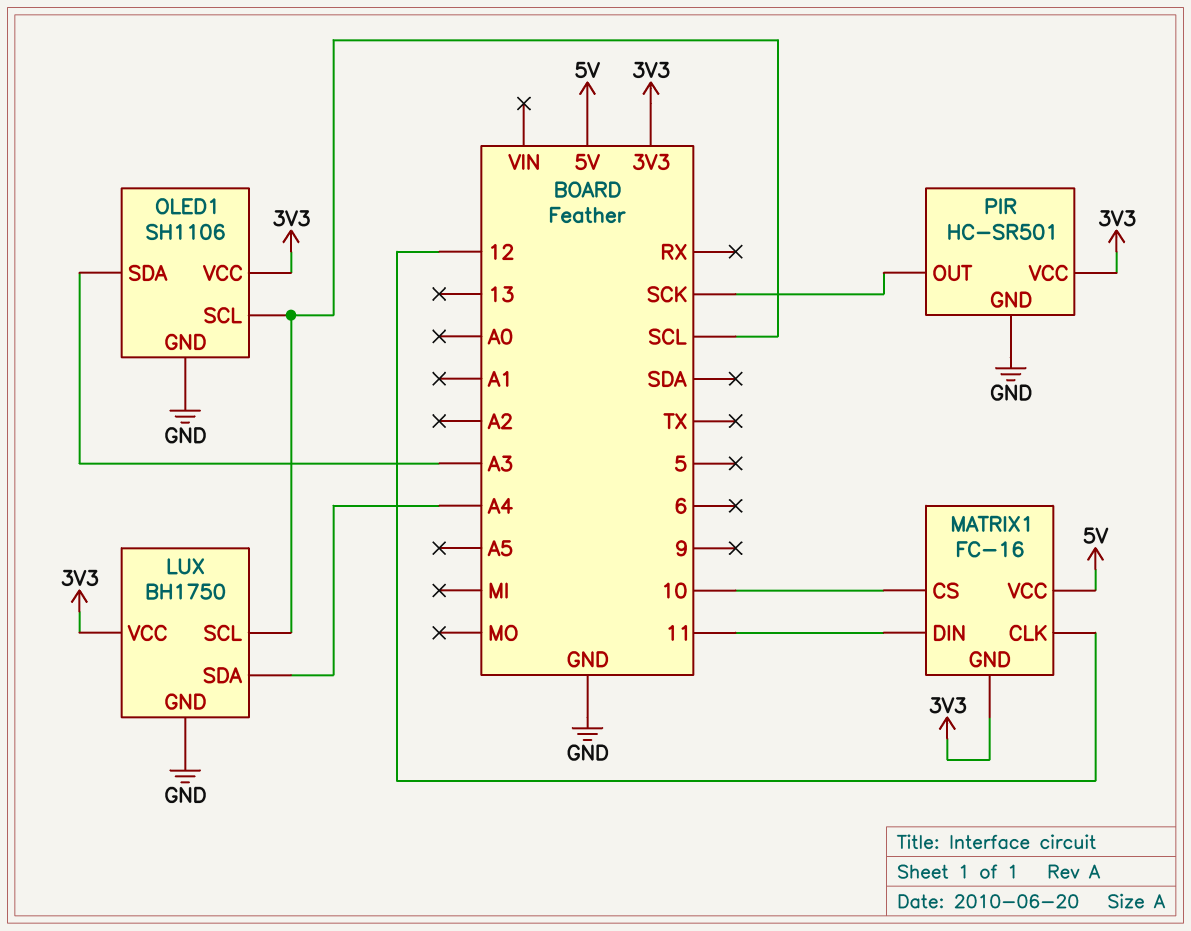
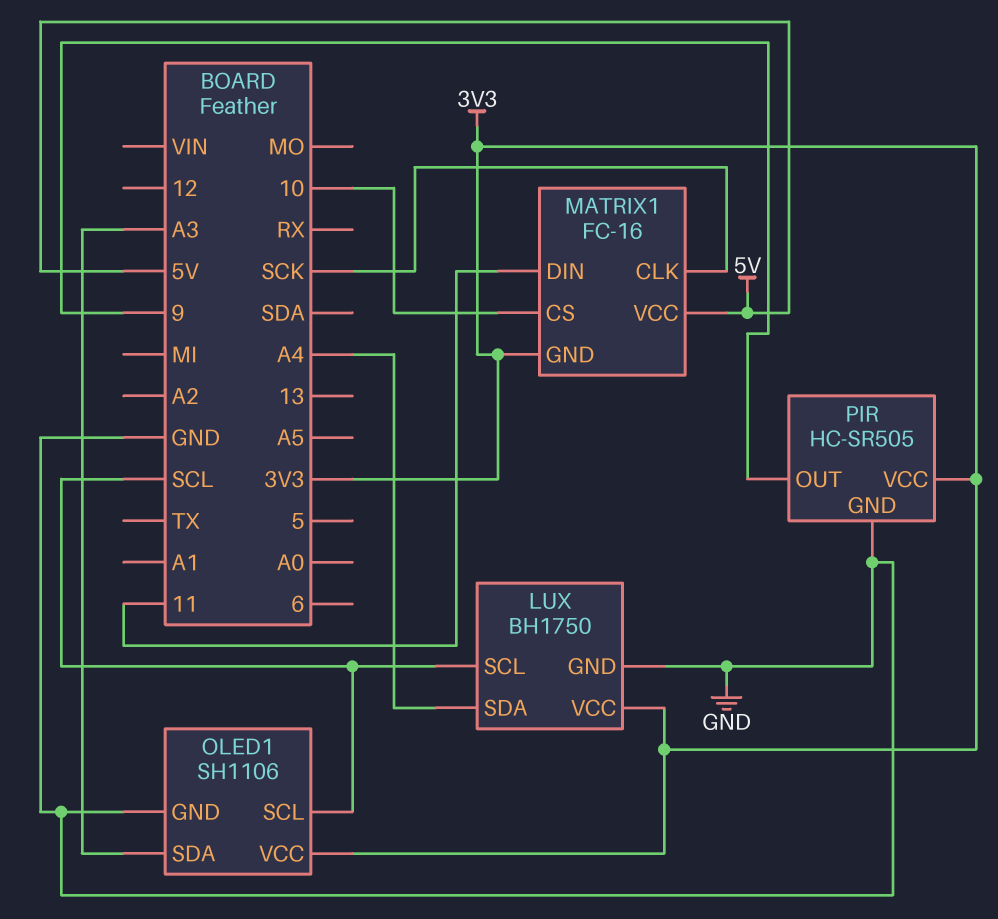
MATRIX1 pin CLK: 12 -> SCK
PIR: HC-SR501 -> HC-SR505
PIR pin OUT: SCK -> 9

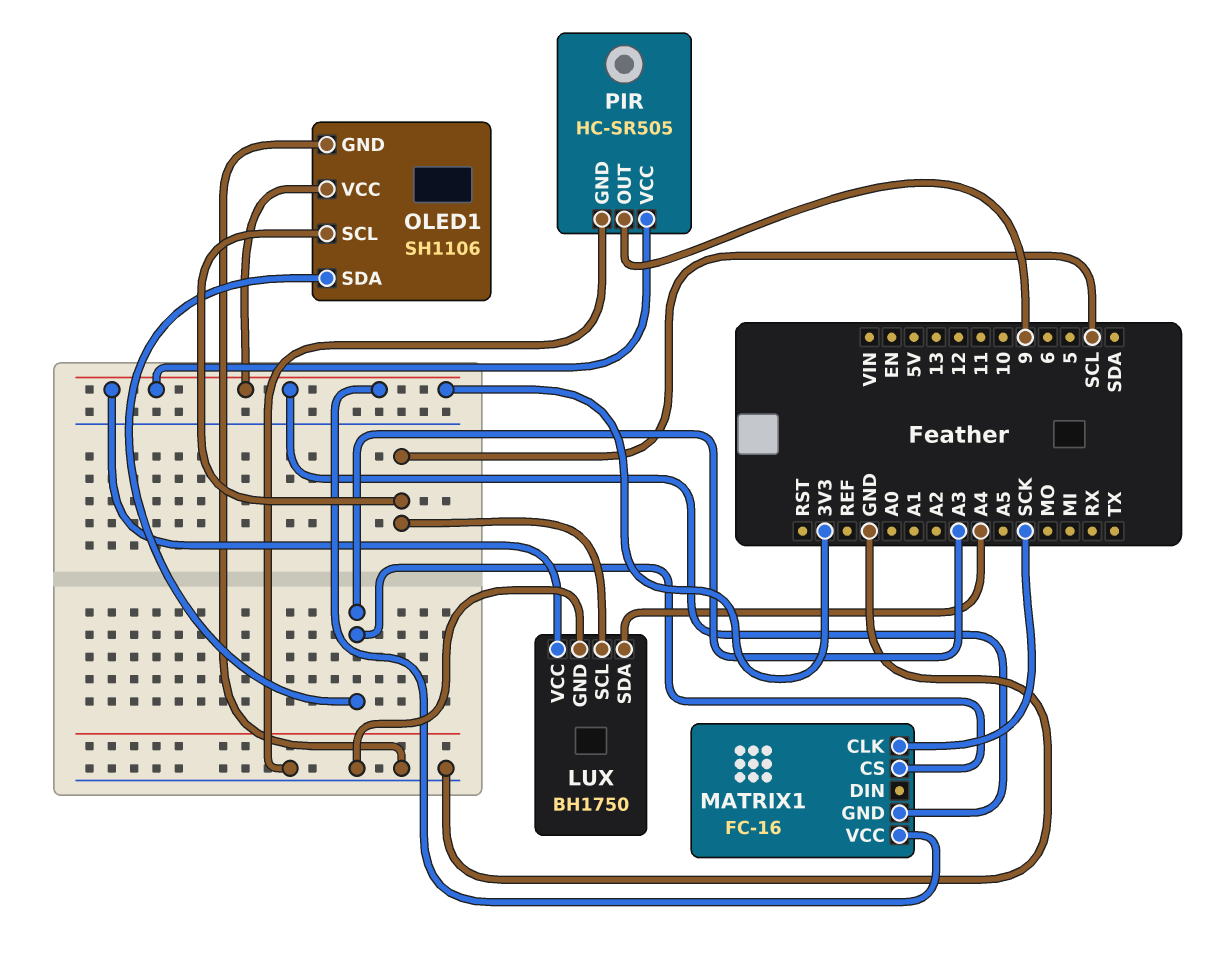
MATRIX1 pin CS: 10 -> A3
MATRIX1 pin DIN: 11 -> none
MATRIX1 pin VCC: 5V -> 3V3

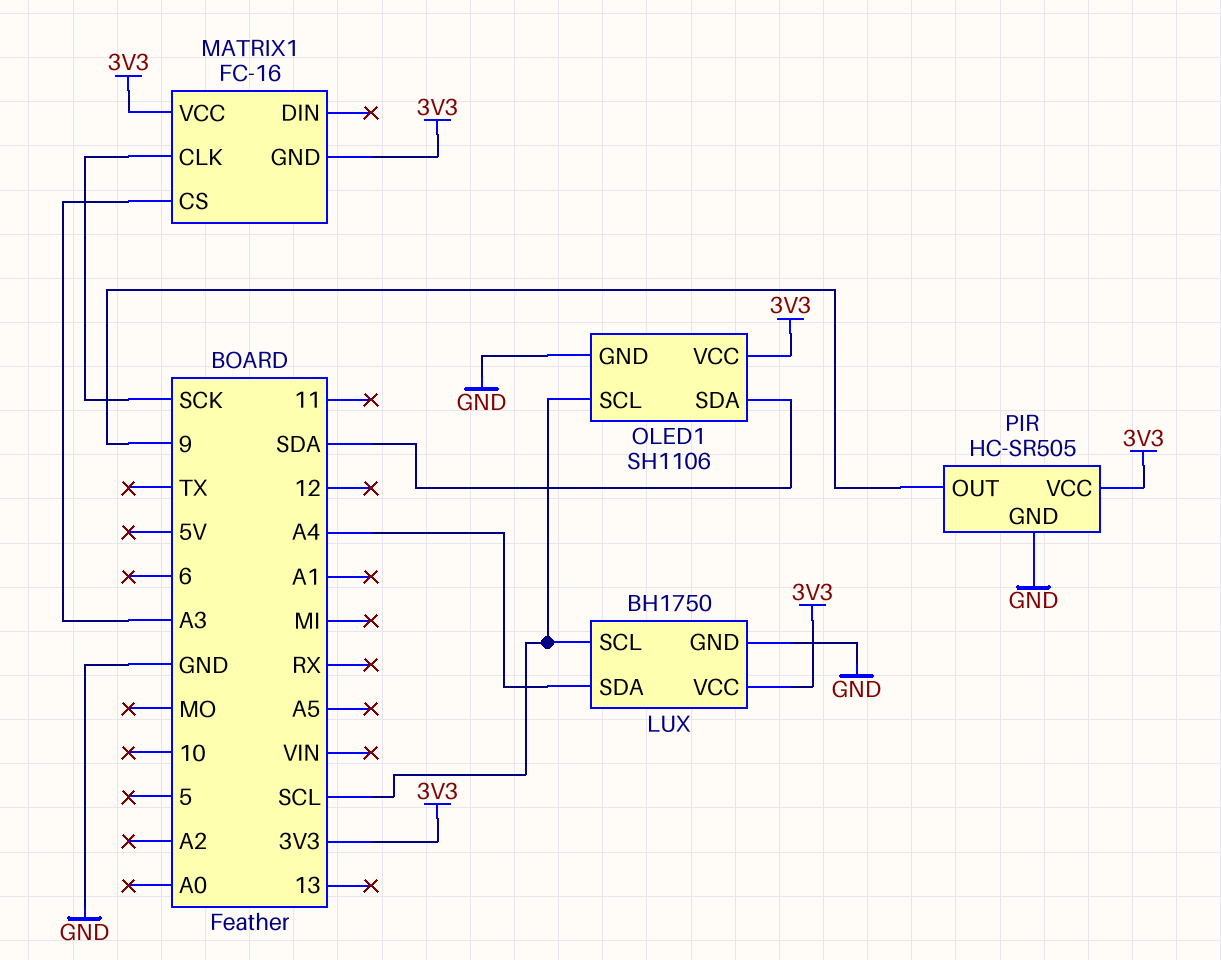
OLED1 pin SDA: A3 -> SDA

